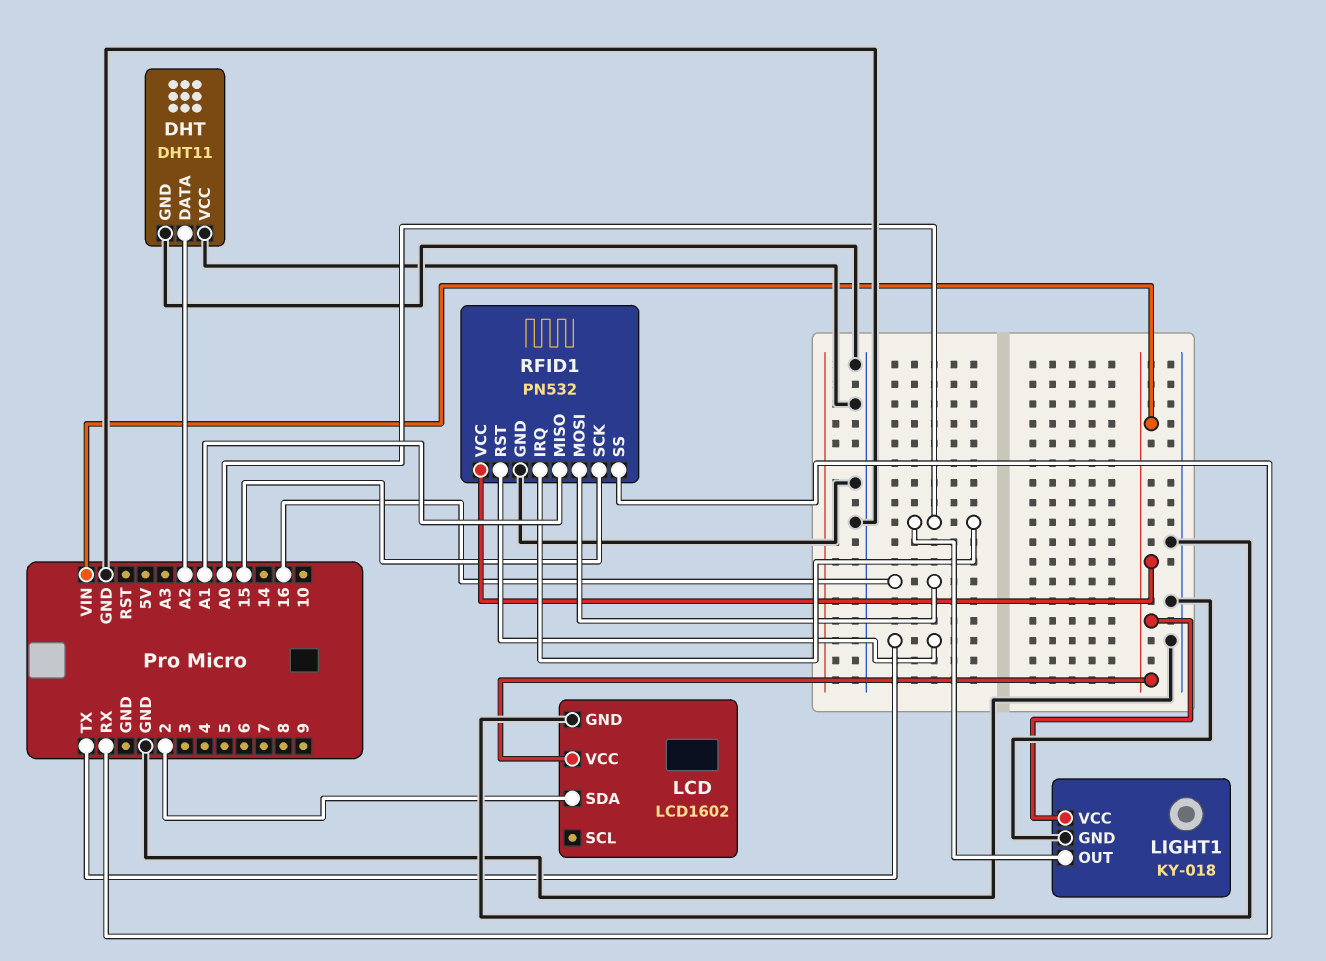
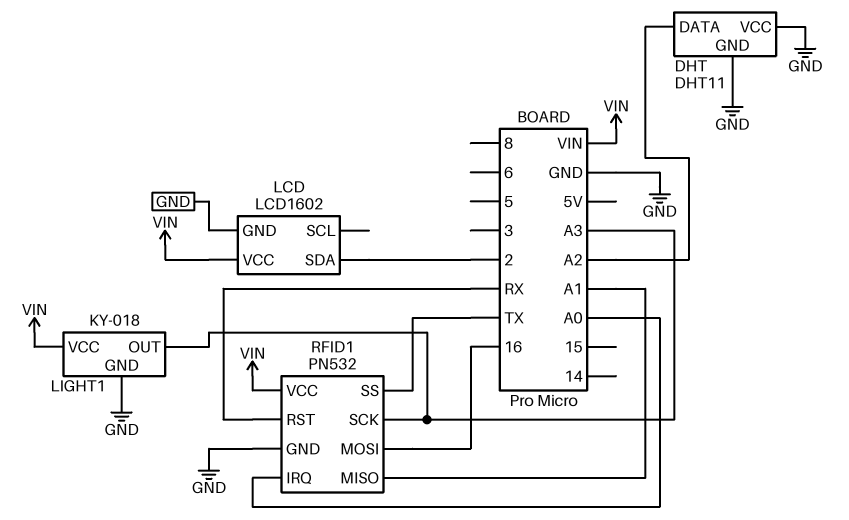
LIGHT1 pin OUT: A0 -> A3
RFID1 pin RST: TX -> RX
RFID1 pin SCK: 15 -> A3
RFID1 pin SS: RX -> TX

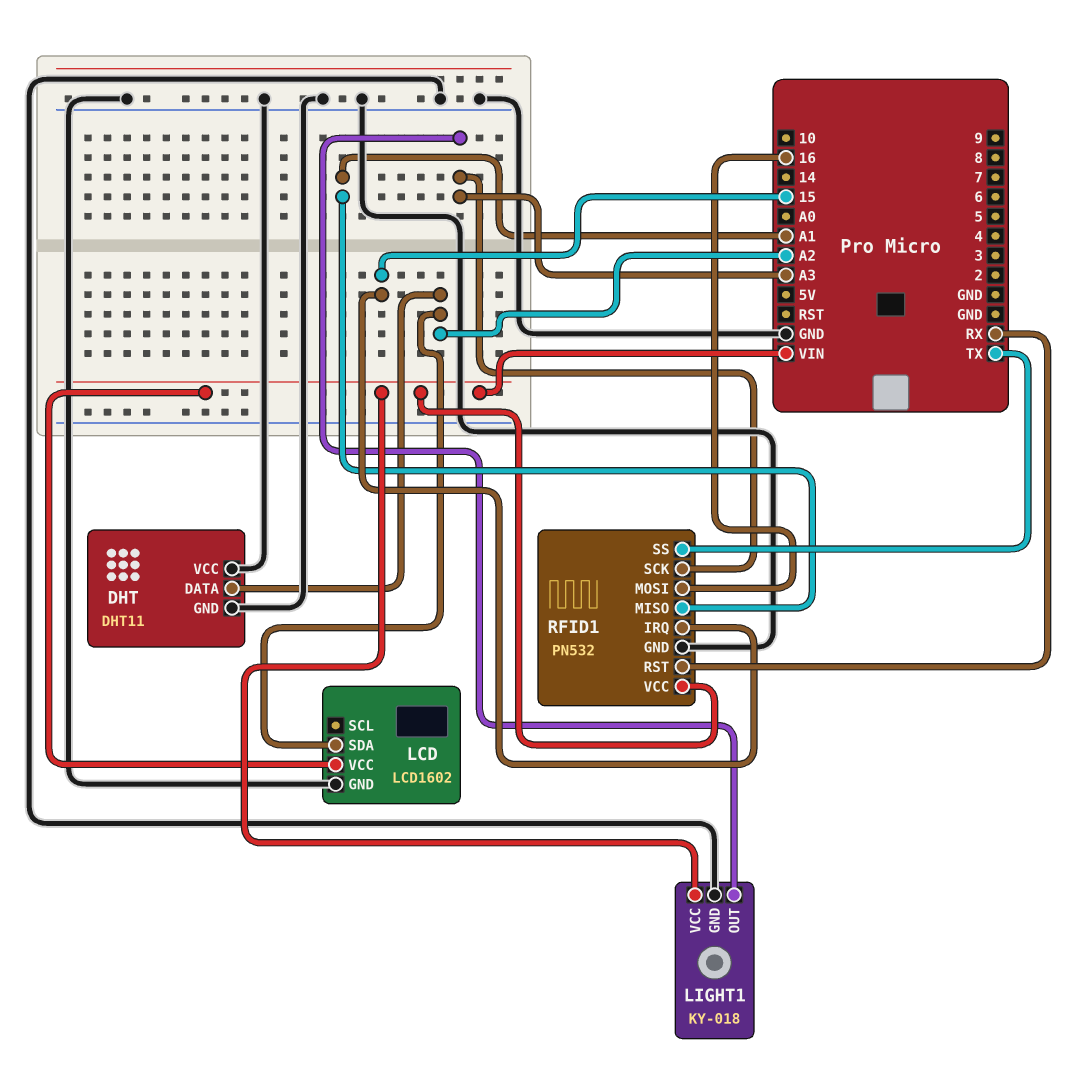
LCD pin SDA: 2 -> A2
RFID1 pin IRQ: A0 -> 15

